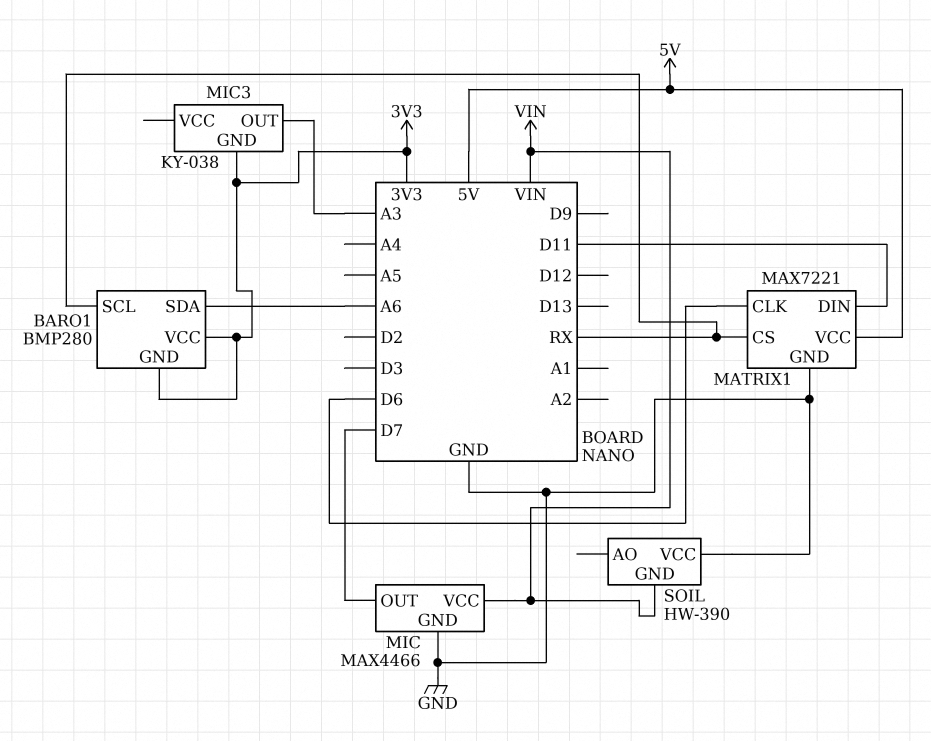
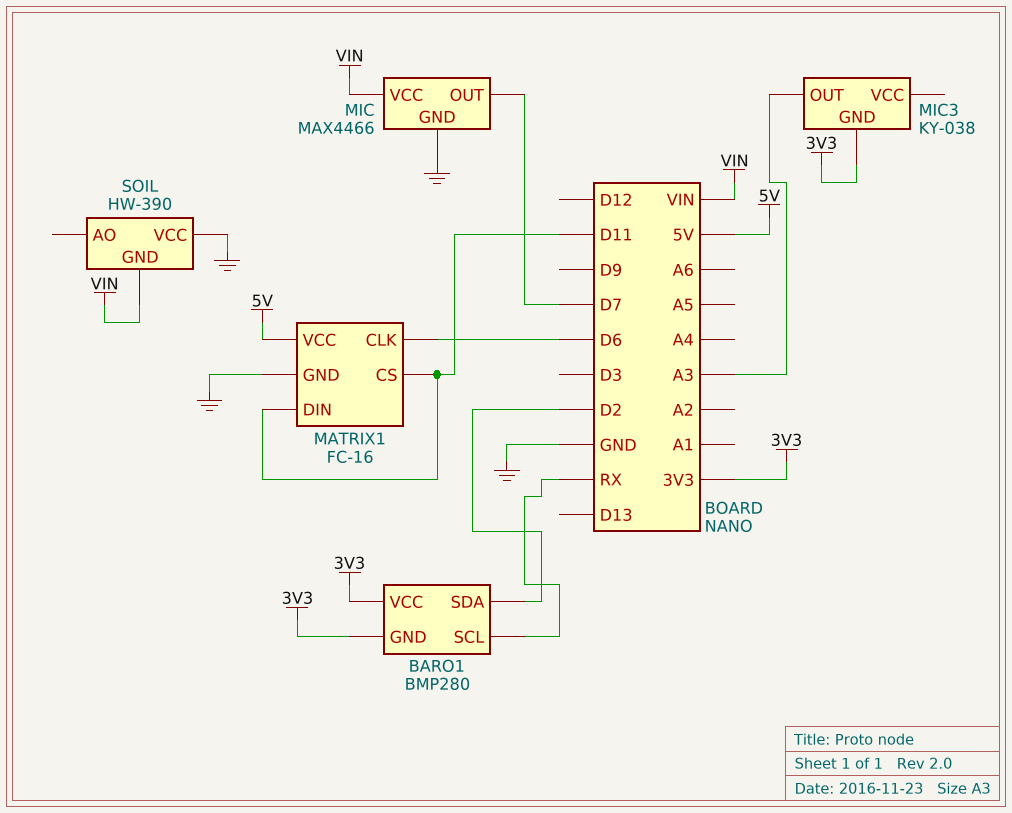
BARO1 pin SDA: A6 -> D2
MATRIX1: MAX7221 -> FC-16
MATRIX1 pin CS: RX -> D11

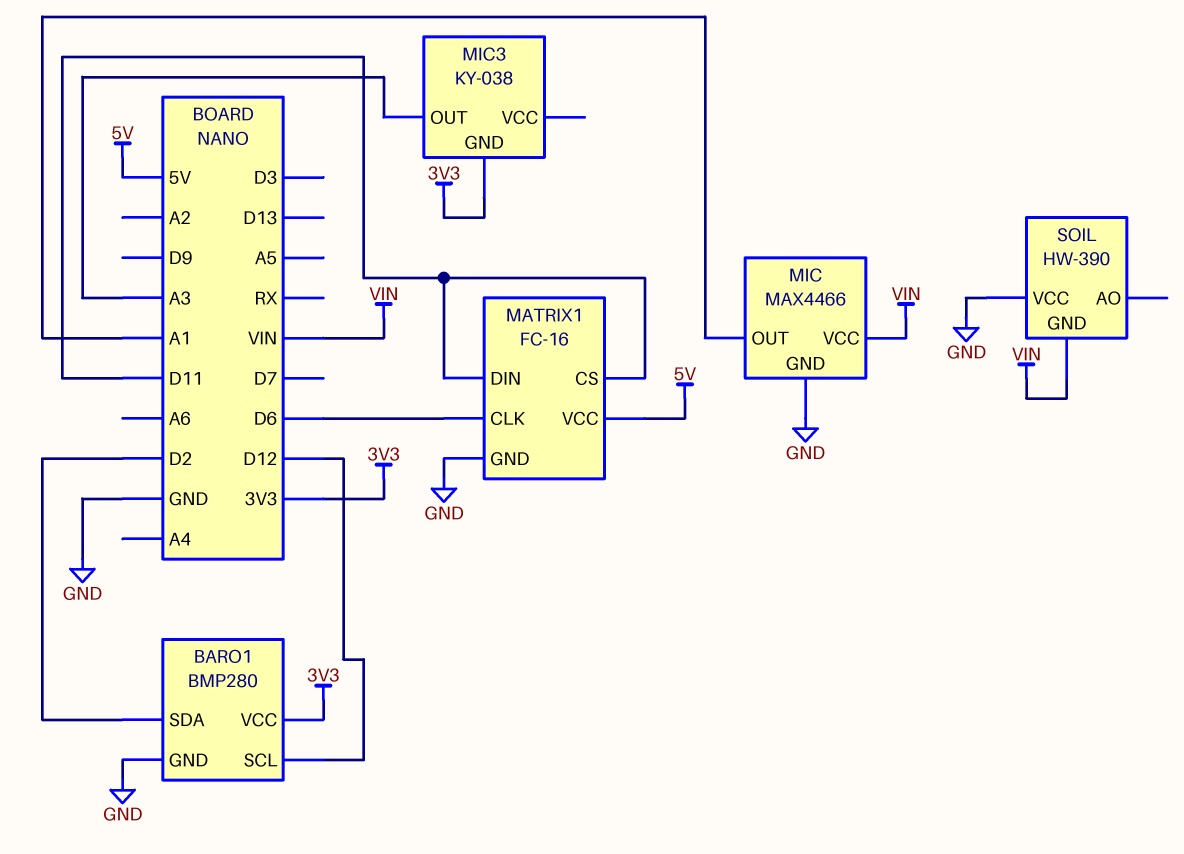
BARO1 pin GND: 3V3 -> GND
BARO1 pin SCL: RX -> D12
MIC pin OUT: D7 -> A1

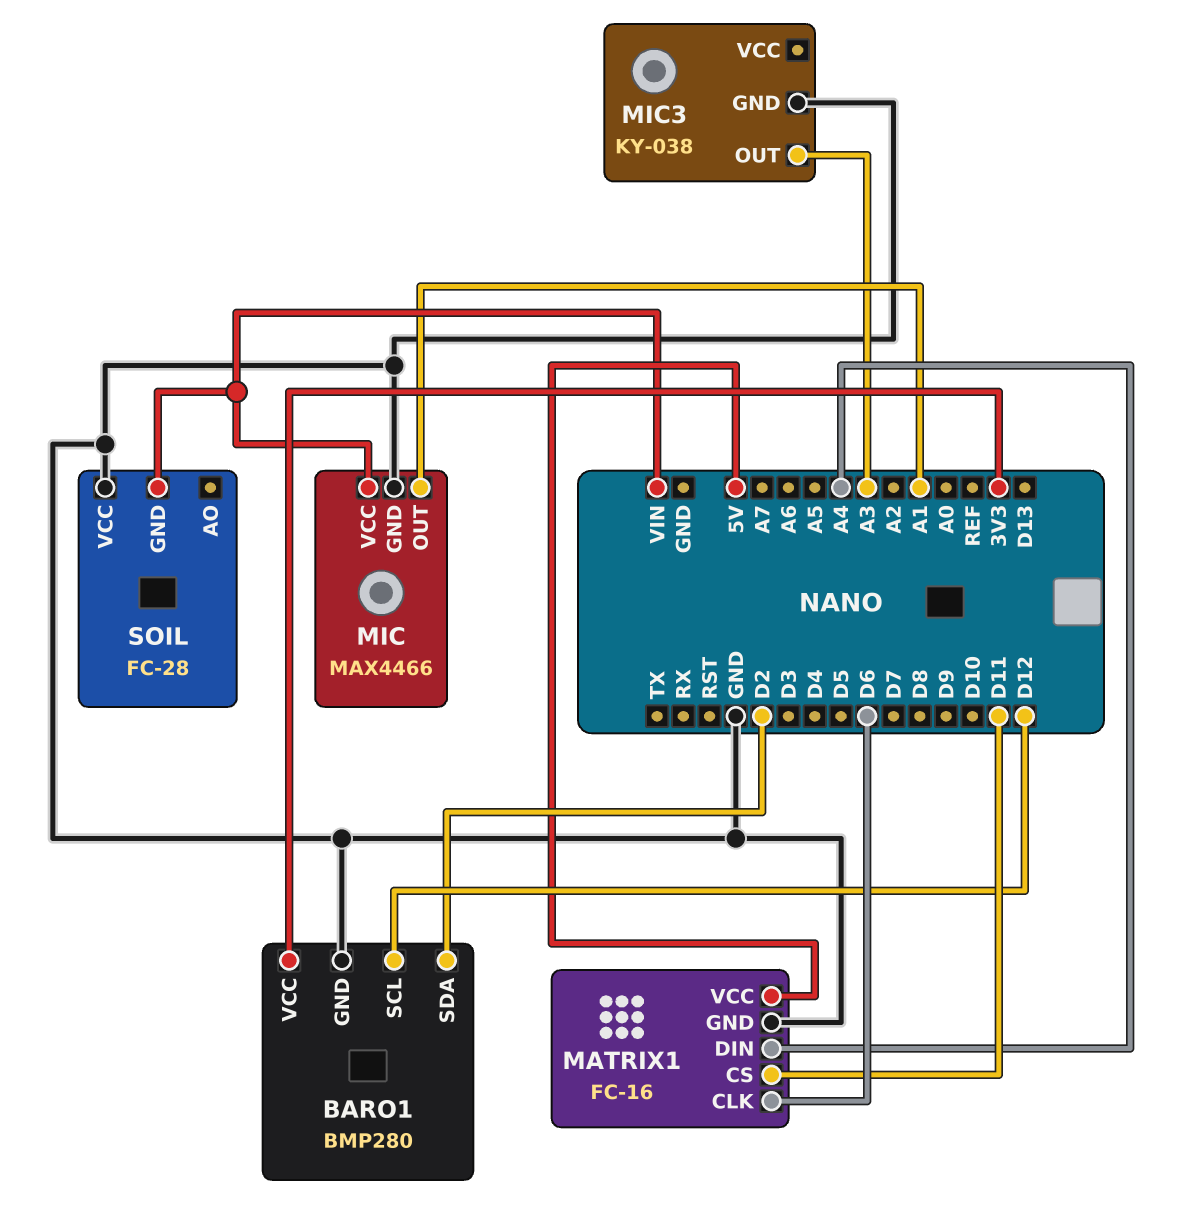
MATRIX1 pin DIN: D11 -> A4
MIC3 pin GND: 3V3 -> GND
SOIL: HW-390 -> FC-28

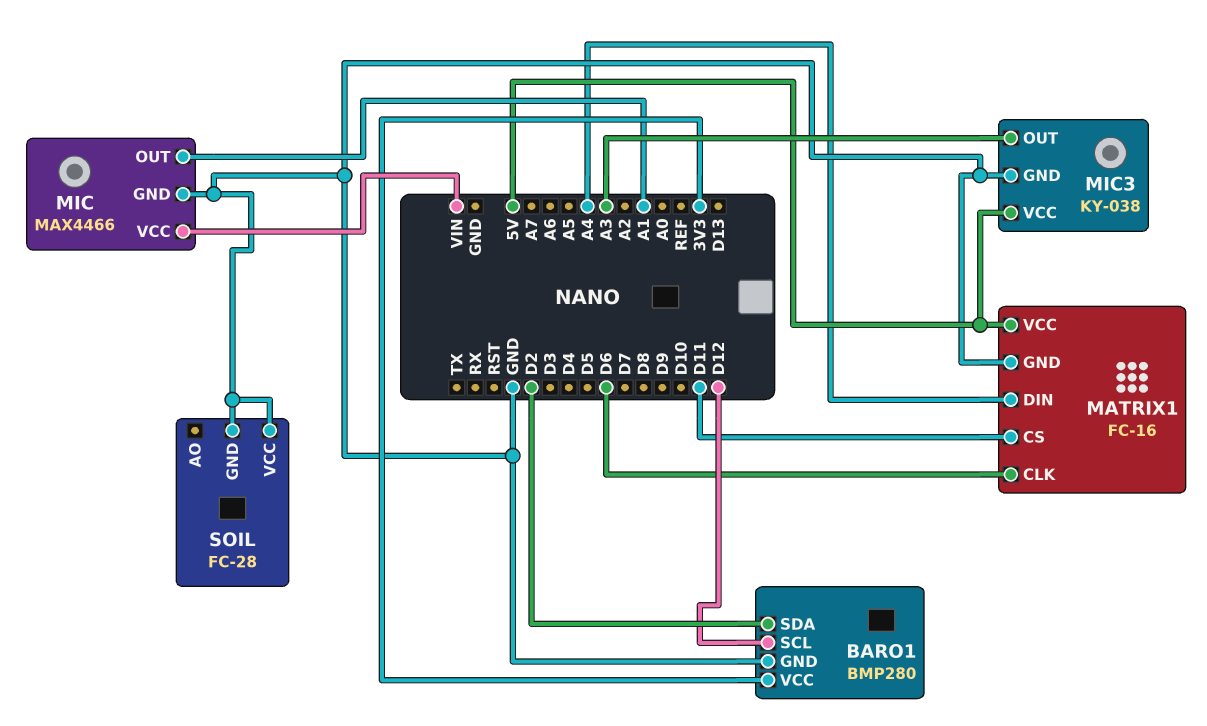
MIC3 pin VCC: none -> 5V
SOIL pin GND: VIN -> GND

